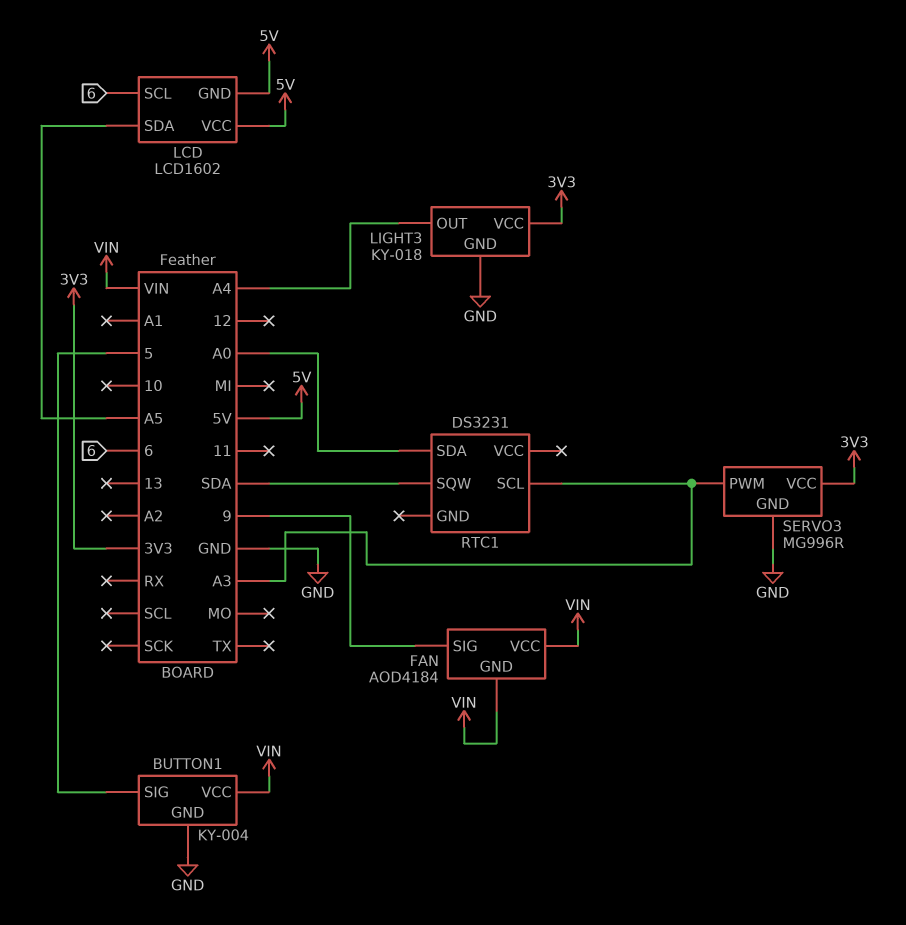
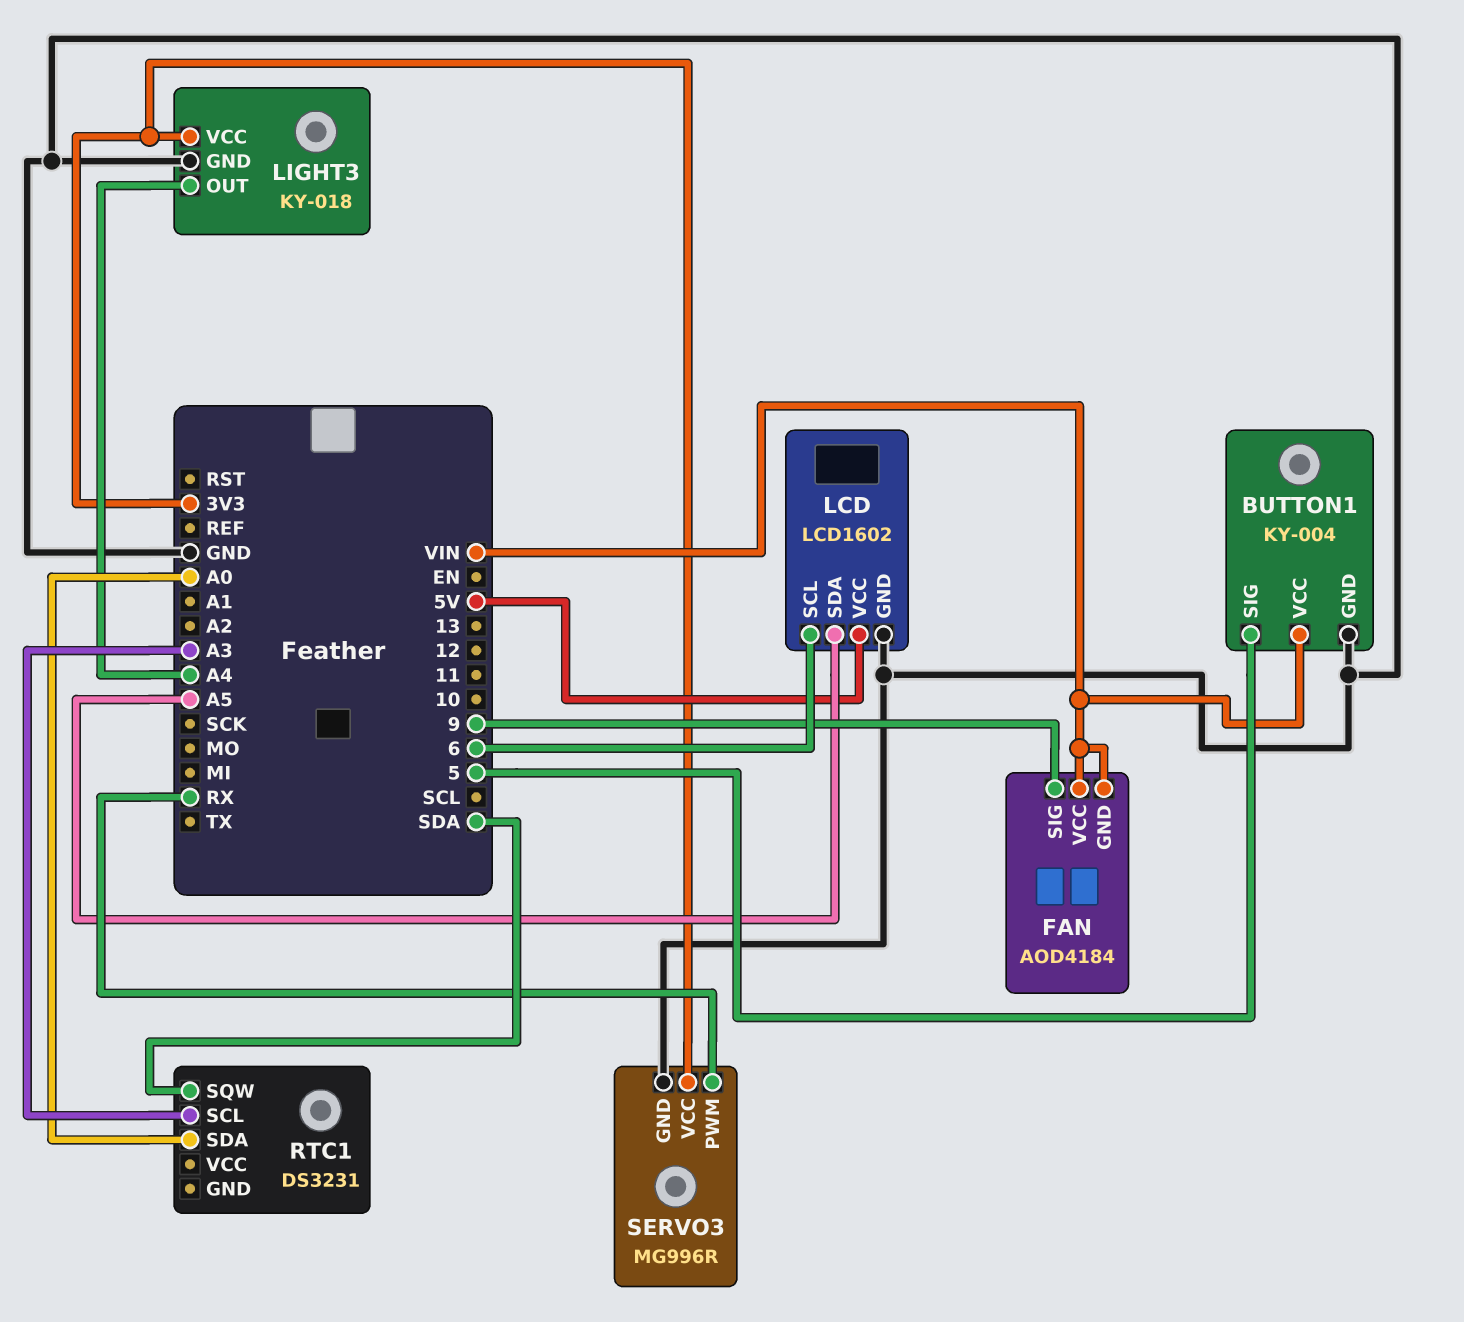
LCD pin GND: 5V -> GND
SERVO3 pin PWM: A3 -> RX

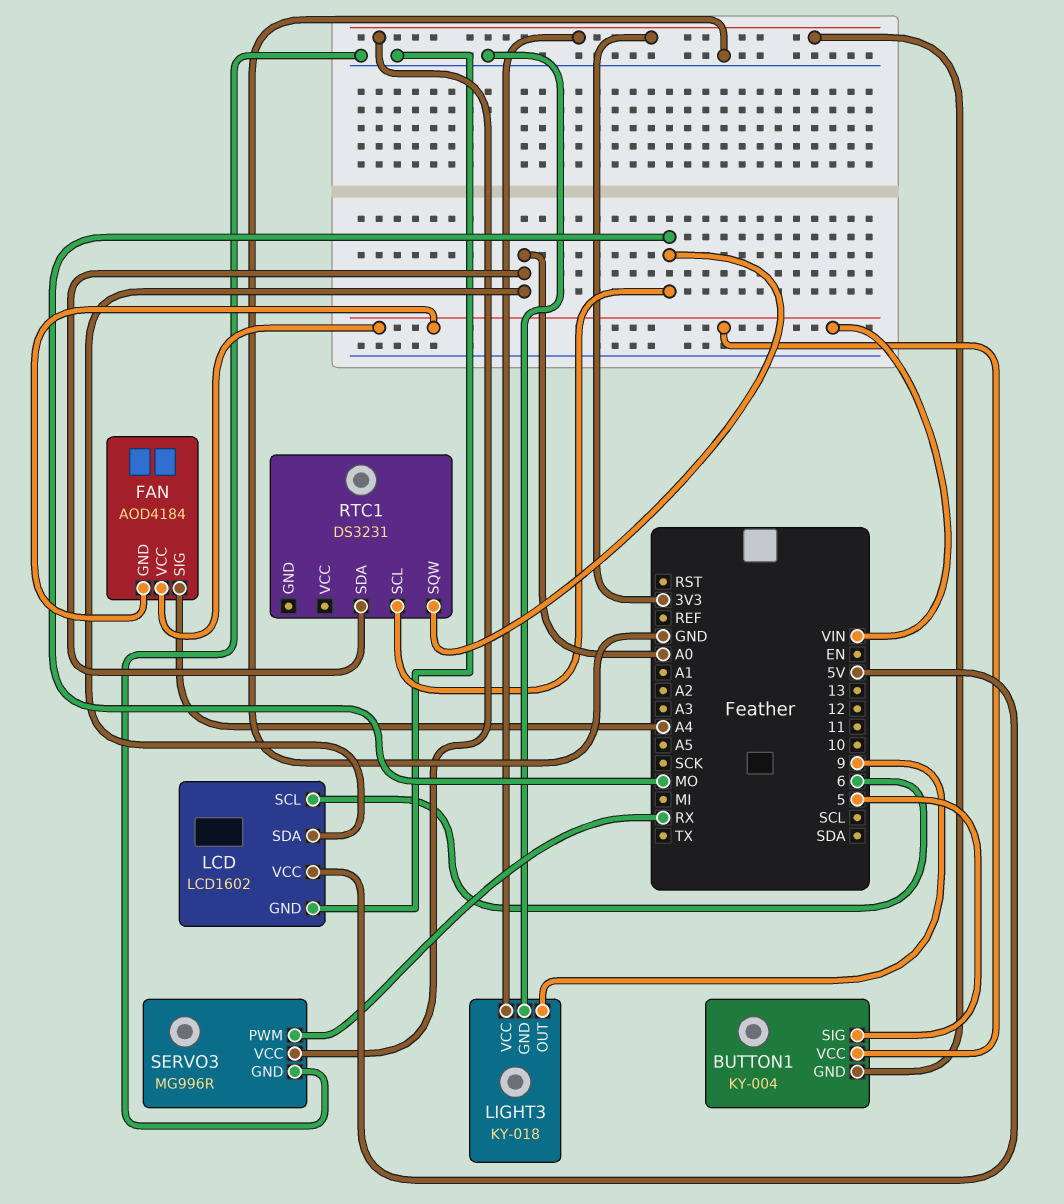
BUTTON1 pin GND: GND -> 3V3
FAN pin SIG: 9 -> A4
LCD pin SDA: A5 -> A0
LIGHT3 pin OUT: A4 -> 9
RTC1 pin SCL: A3 -> MO
RTC1 pin SQW: SDA -> MO

